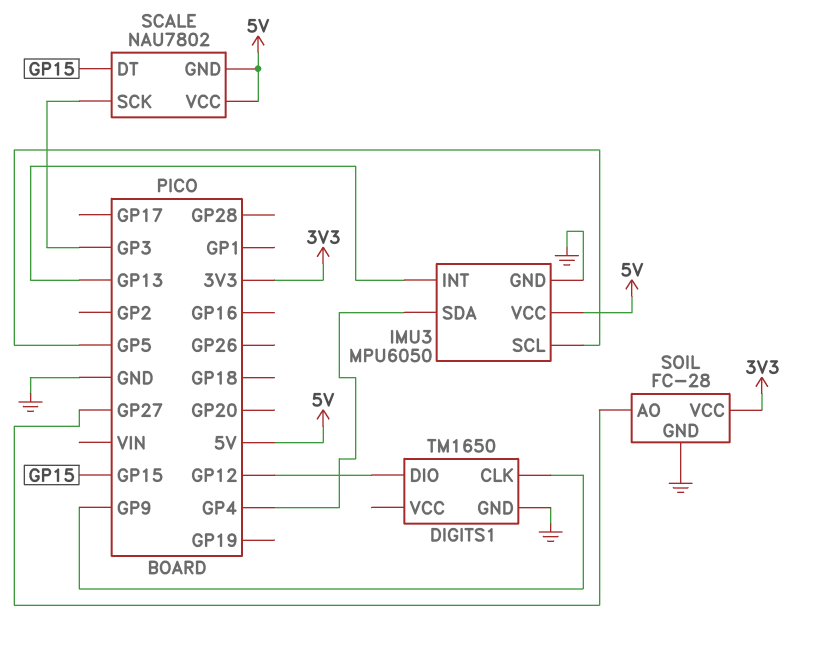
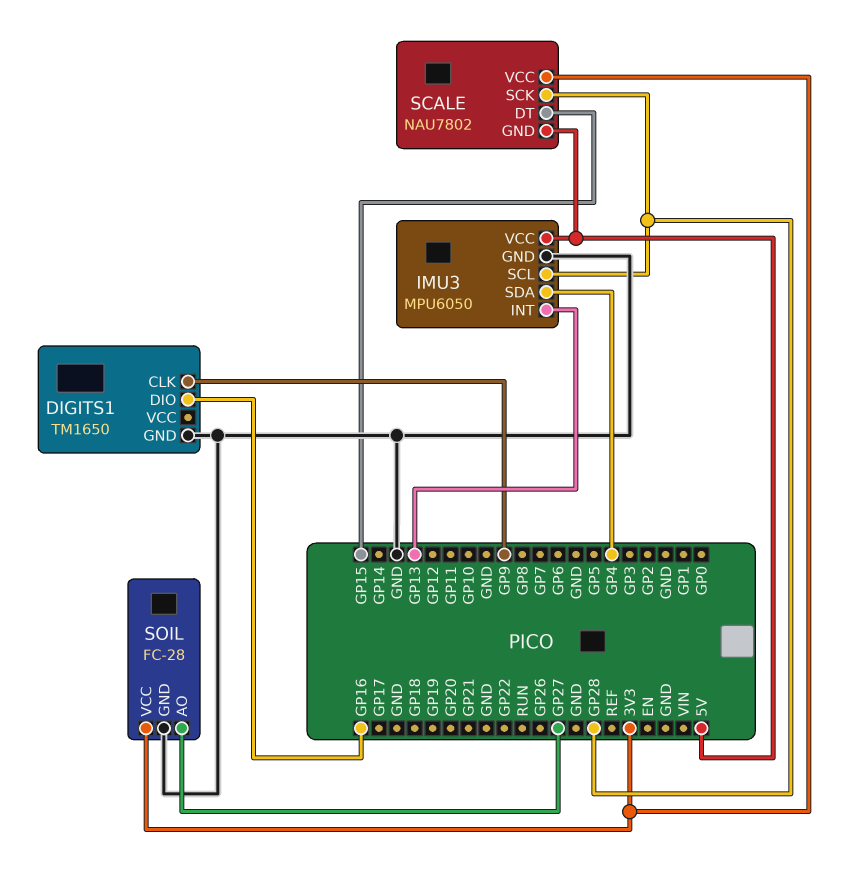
DIGITS1 pin DIO: GP12 -> GP16
IMU3 pin SCL: GP5 -> GP28
SCALE pin SCK: GP3 -> GP28
SCALE pin VCC: 5V -> 3V3

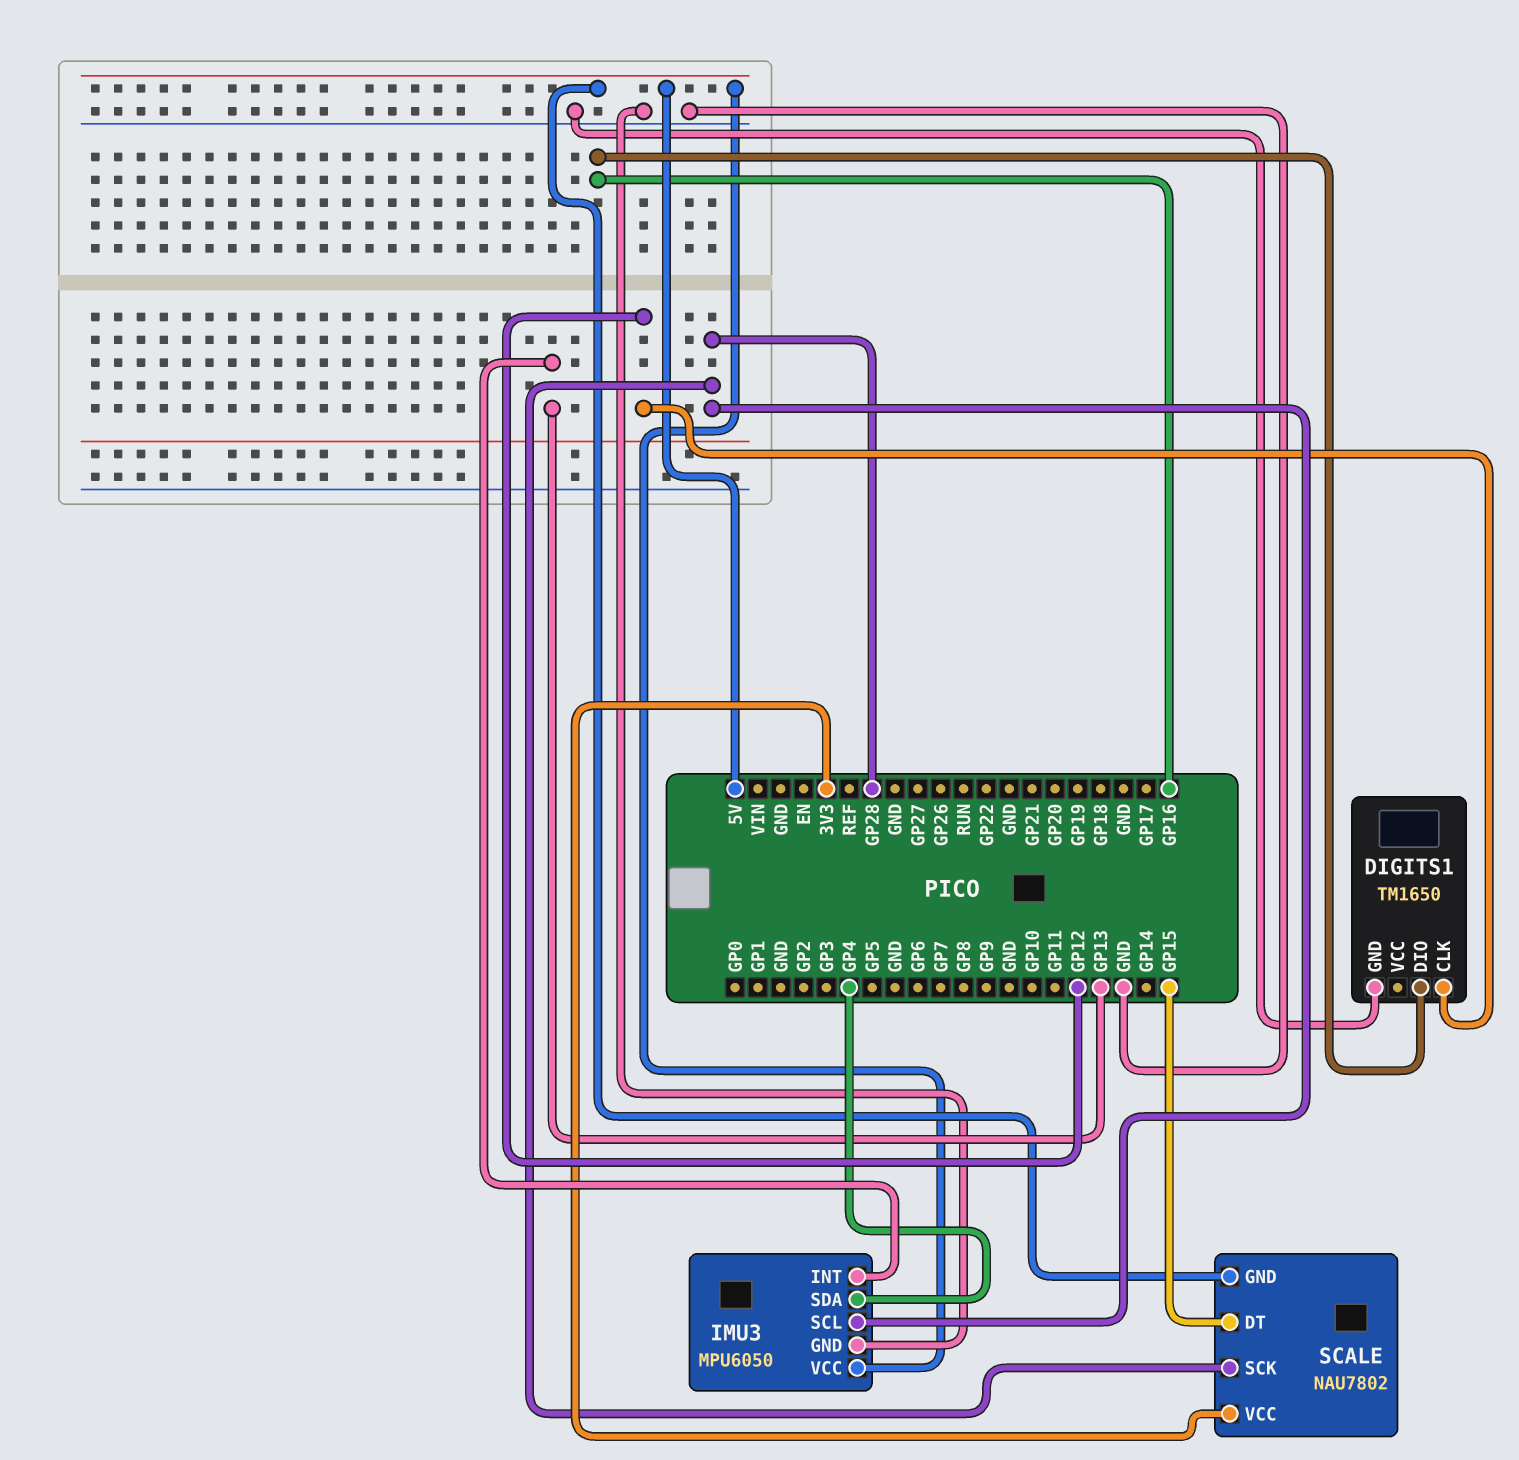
DIGITS1 pin CLK: GP9 -> GP12
SOIL: FC-28 -> none
SOIL pin AO: GP27 -> none
SOIL pin GND: GND -> none
SOIL pin VCC: 3V3 -> none

